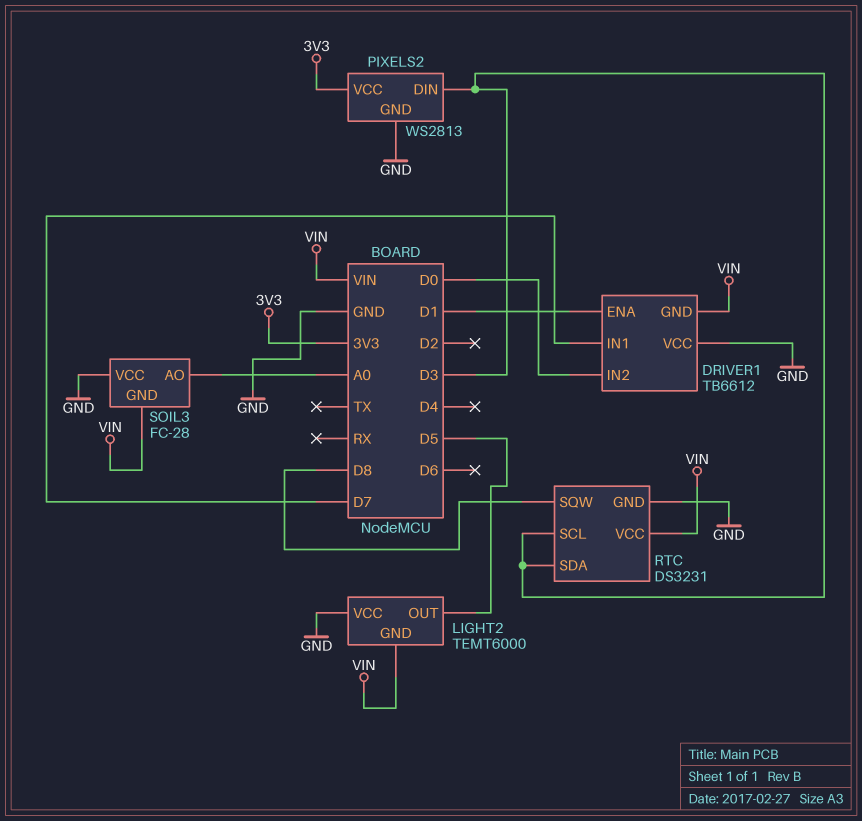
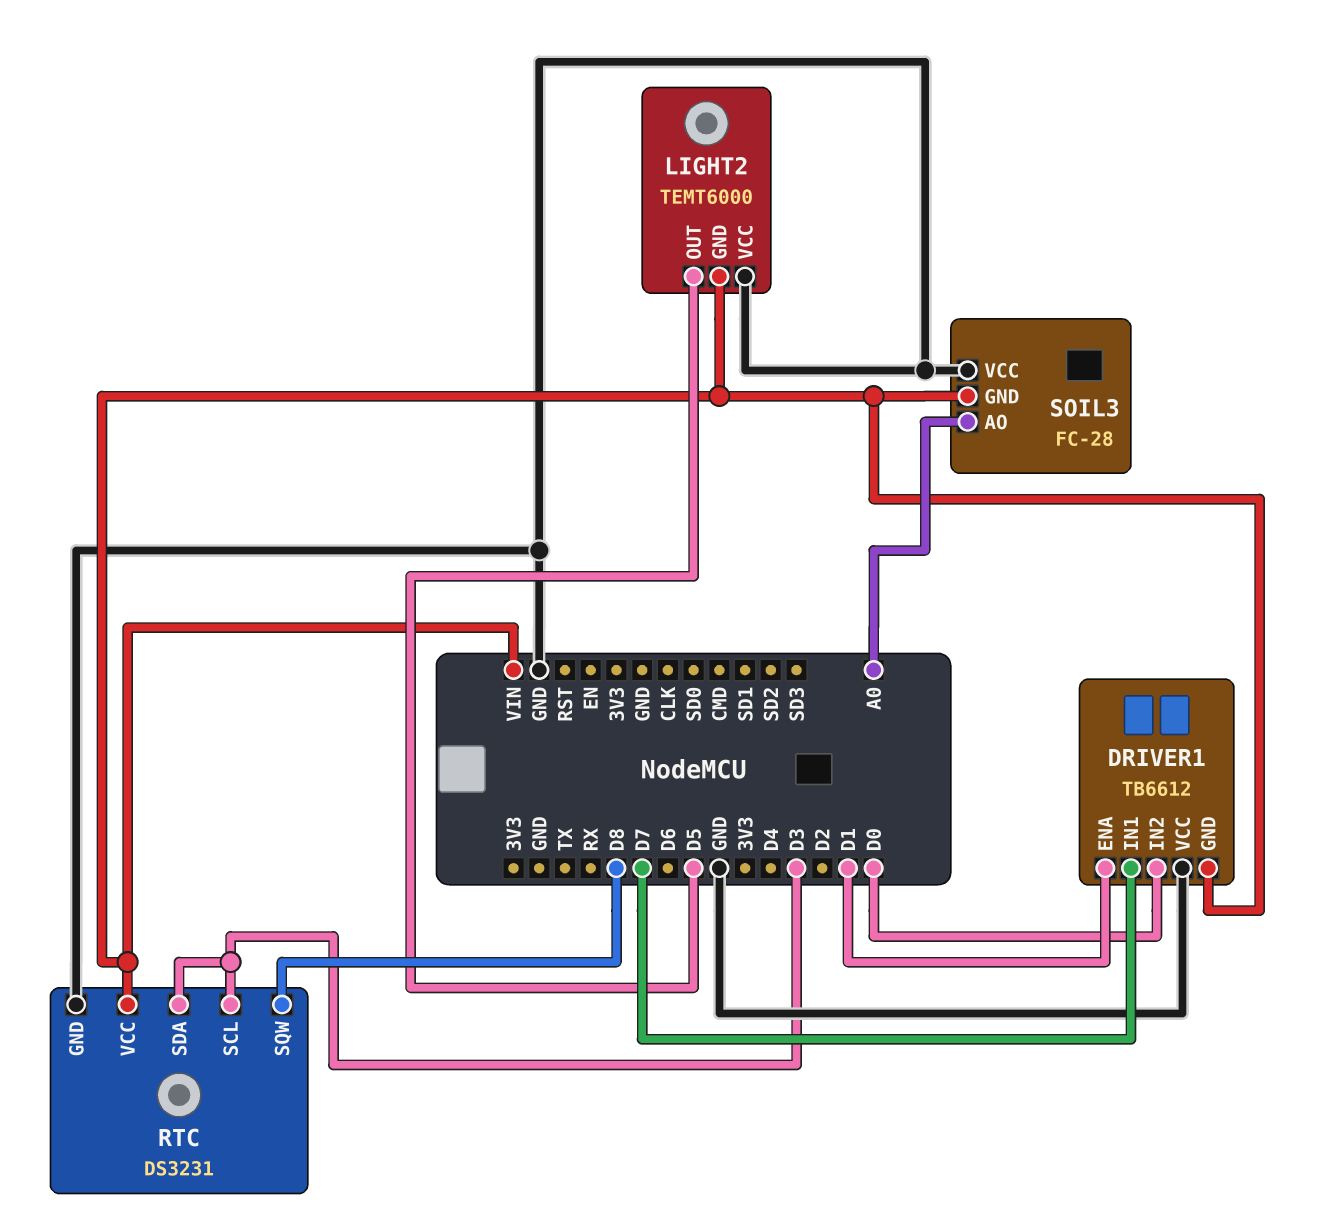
PIXELS2: WS2813 -> none
PIXELS2 pin DIN: D3 -> none
PIXELS2 pin GND: GND -> none
PIXELS2 pin VCC: 3V3 -> none

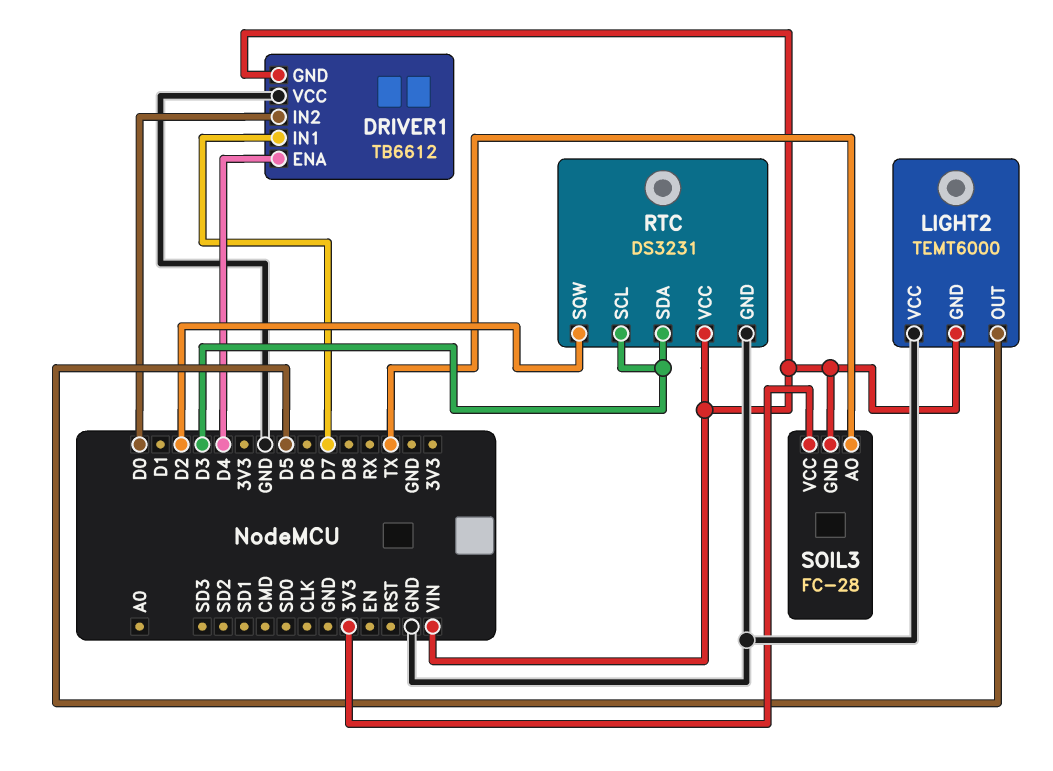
DRIVER1 pin ENA: D1 -> D4
RTC pin SQW: D8 -> D2
SOIL3 pin AO: A0 -> TX
SOIL3 pin VCC: GND -> 3V3

